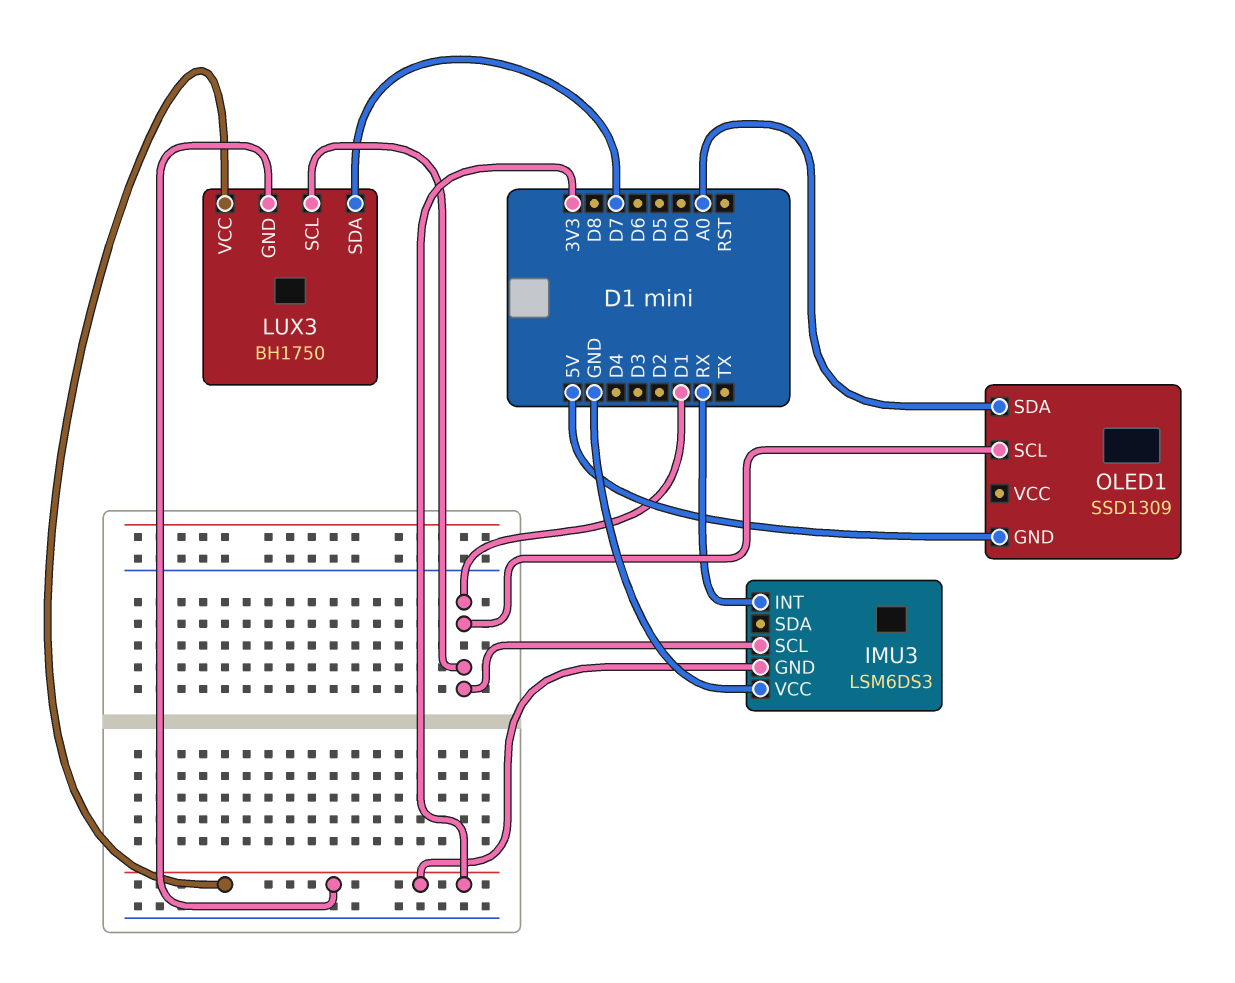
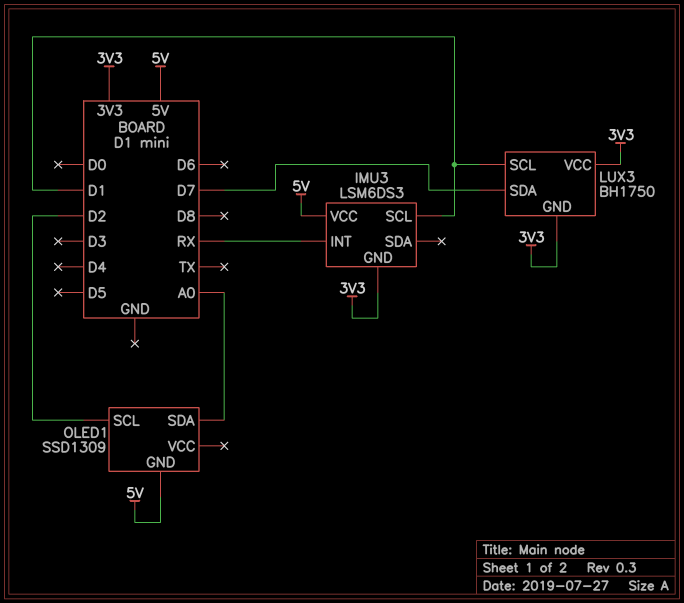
IMU3 pin VCC: GND -> 5V
OLED1 pin SCL: D1 -> D2

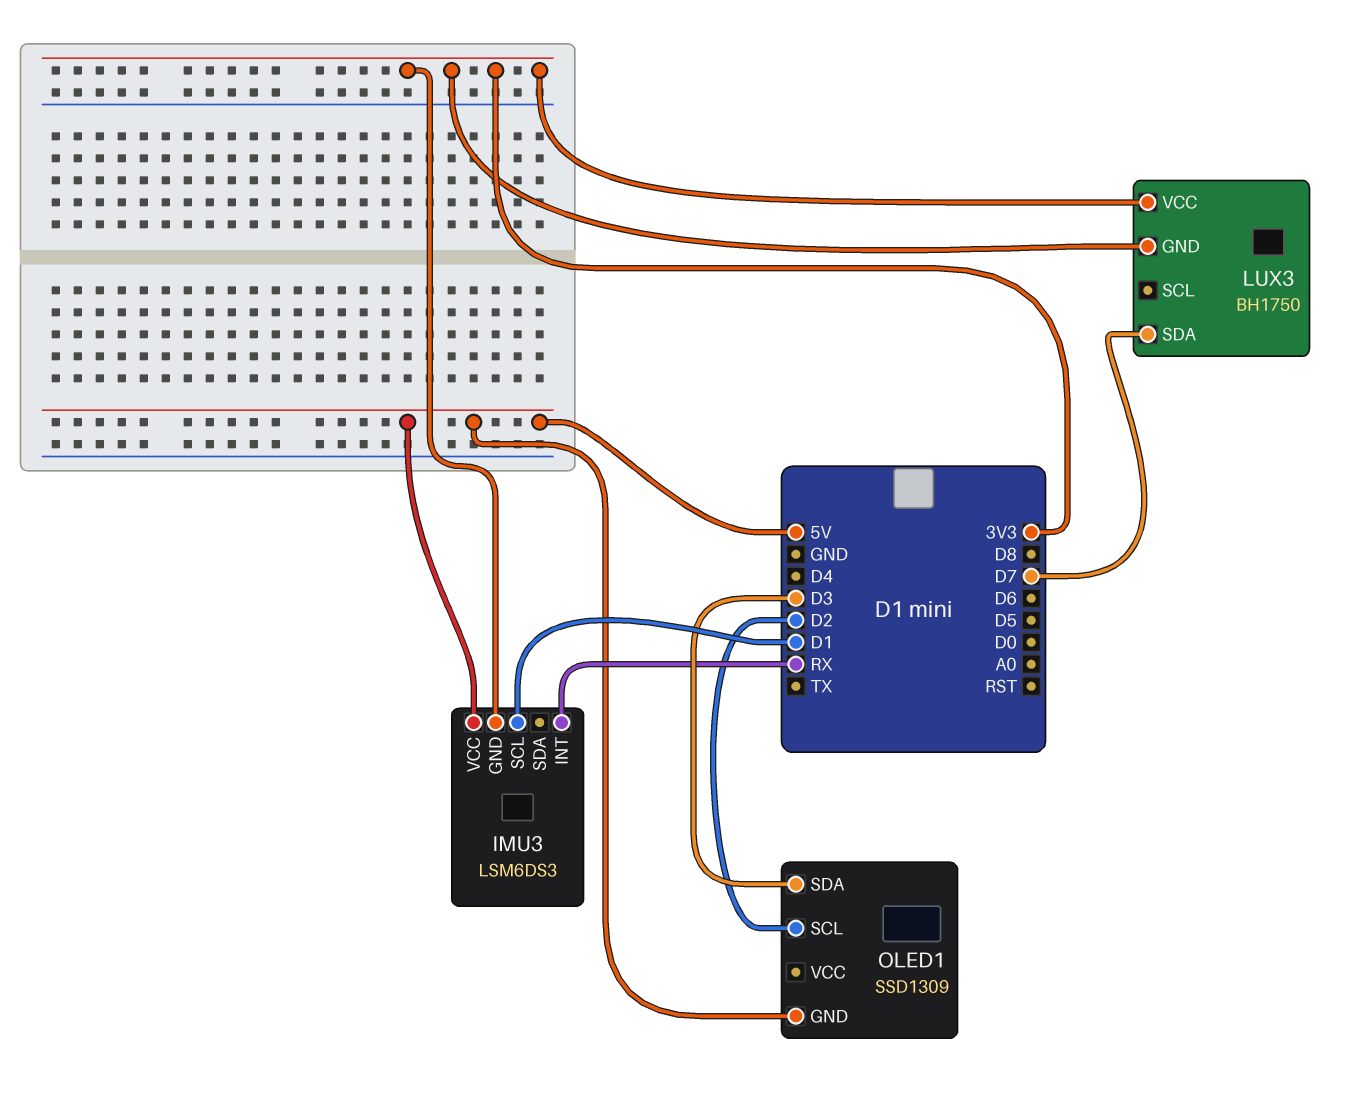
LUX3 pin SCL: D1 -> none
OLED1 pin SDA: A0 -> D3

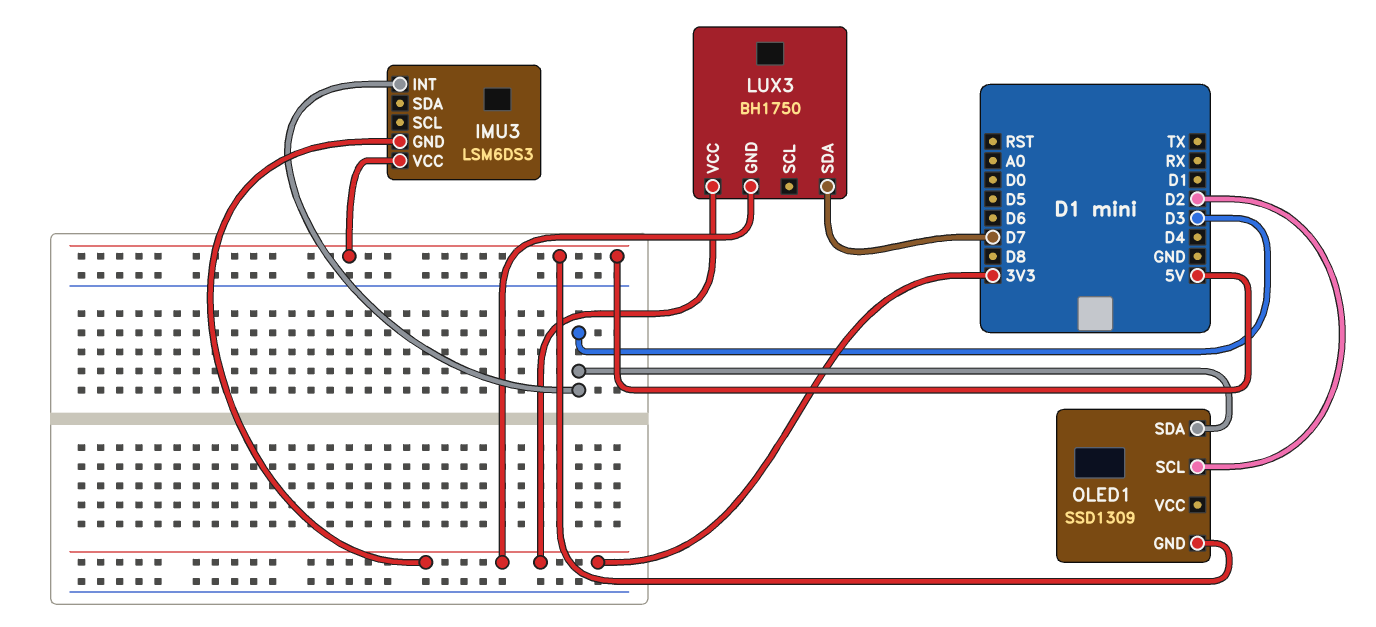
IMU3 pin INT: RX -> D3
IMU3 pin SCL: D1 -> none

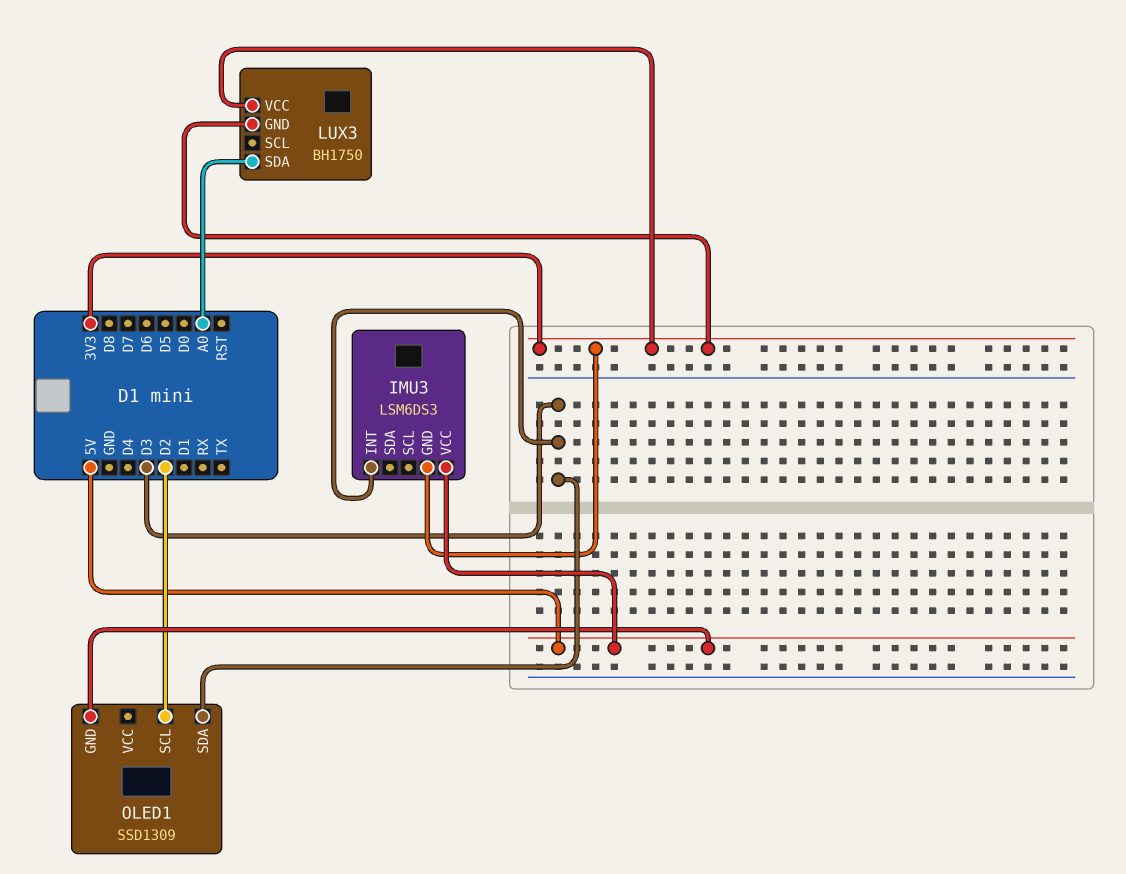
LUX3 pin SDA: D7 -> A0

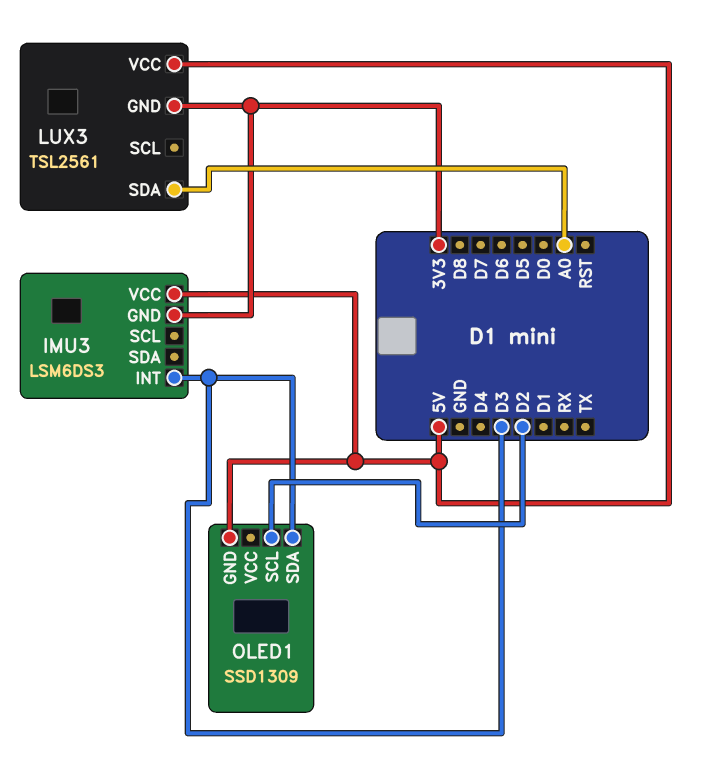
LUX3: BH1750 -> TSL2561
LUX3 pin VCC: 3V3 -> 5V

